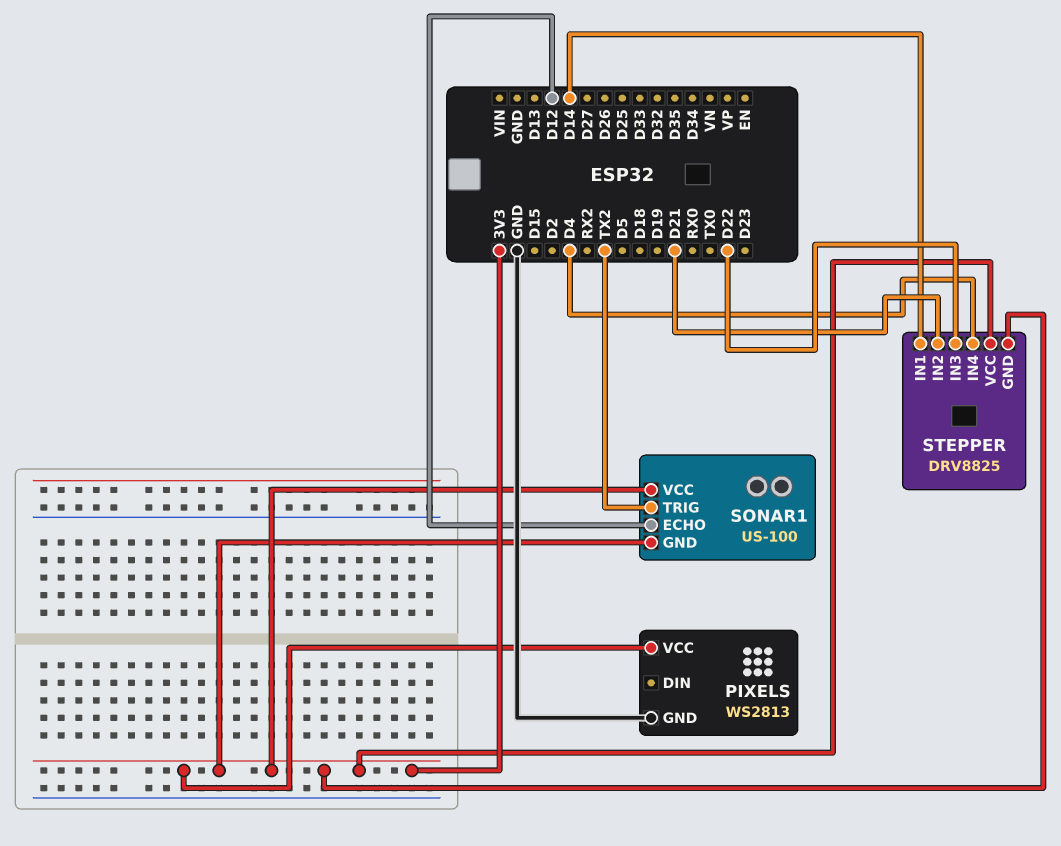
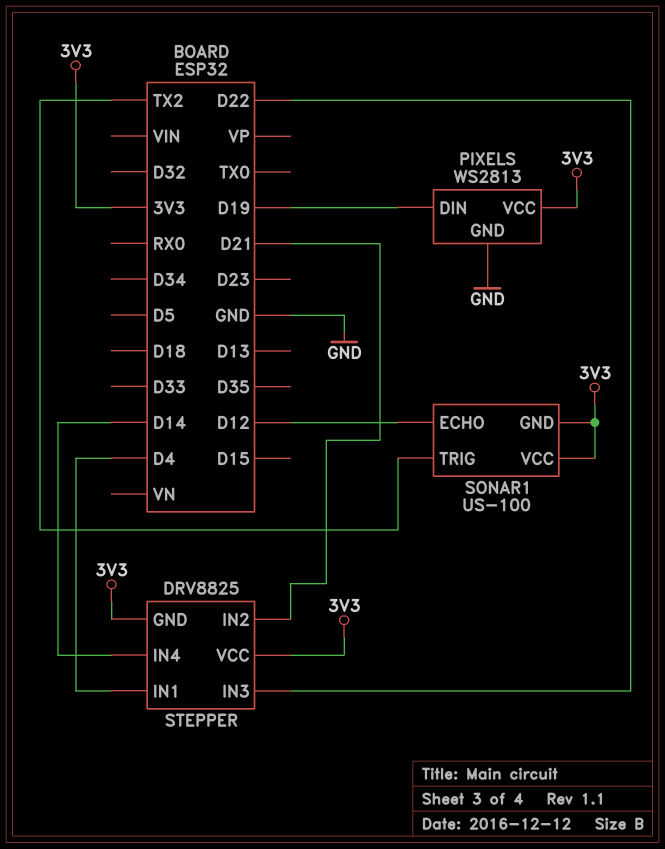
PIXELS pin DIN: none -> D19
STEPPER pin IN1: D14 -> D4
STEPPER pin IN4: D4 -> D14

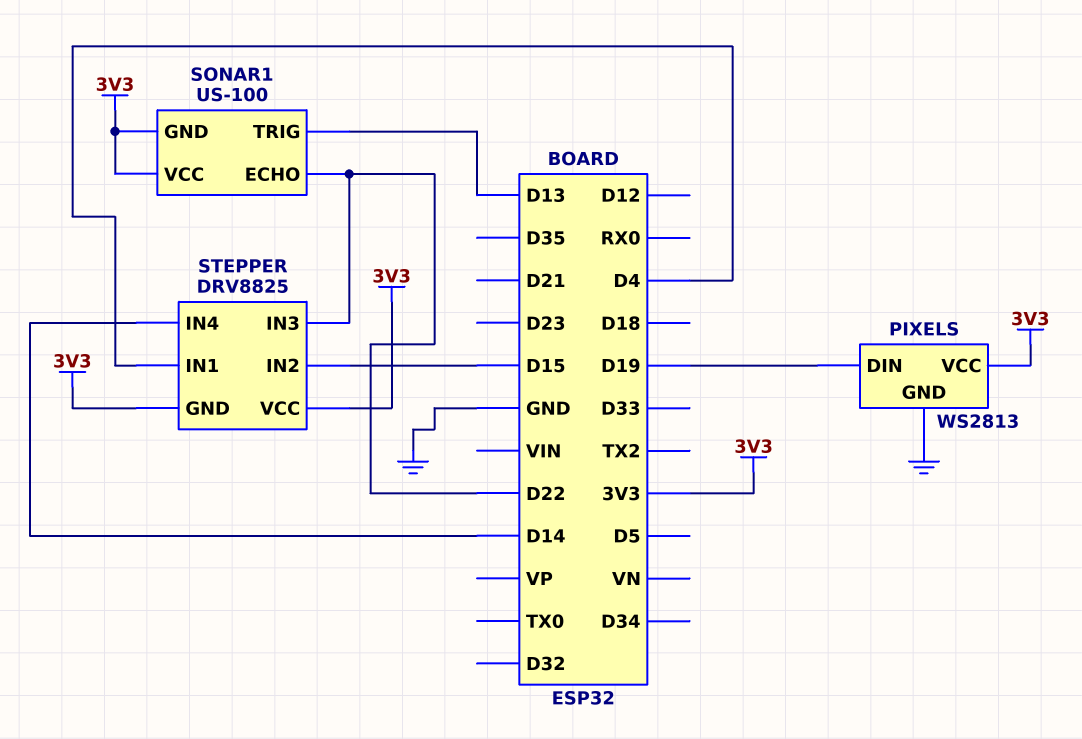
SONAR1 pin ECHO: D12 -> D22
SONAR1 pin TRIG: TX2 -> D13
STEPPER pin IN2: D21 -> D15

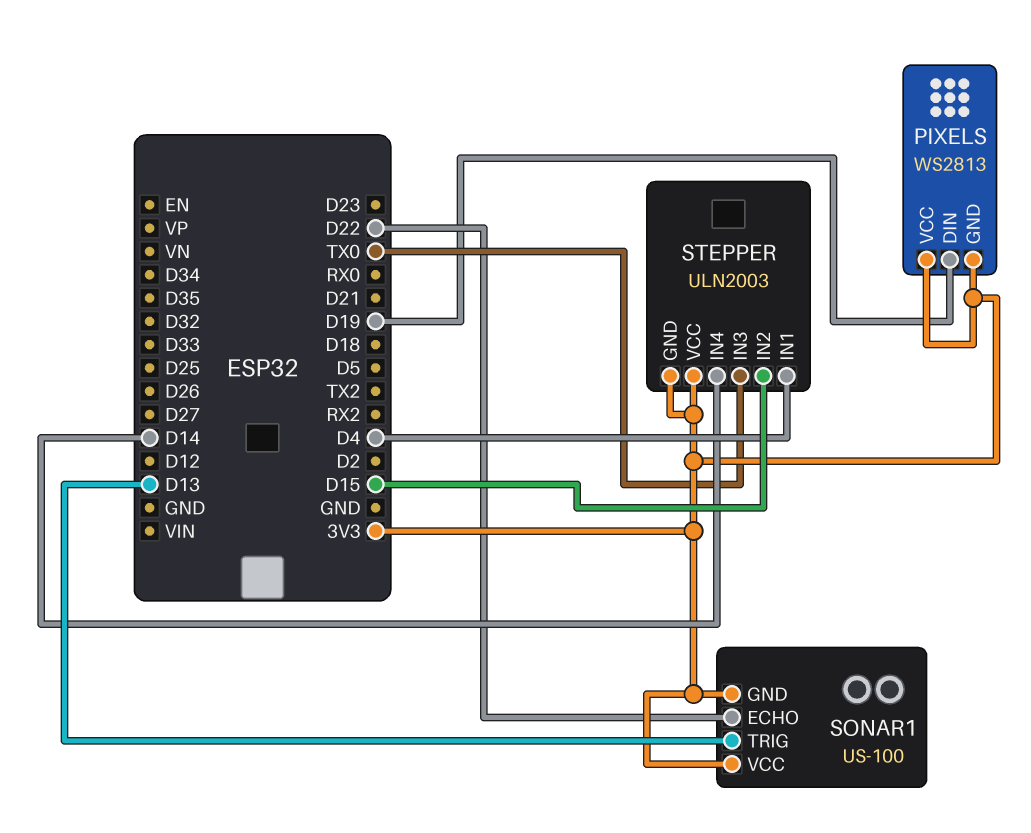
PIXELS pin GND: GND -> 3V3
STEPPER: DRV8825 -> ULN2003
STEPPER pin IN3: D22 -> TX0

